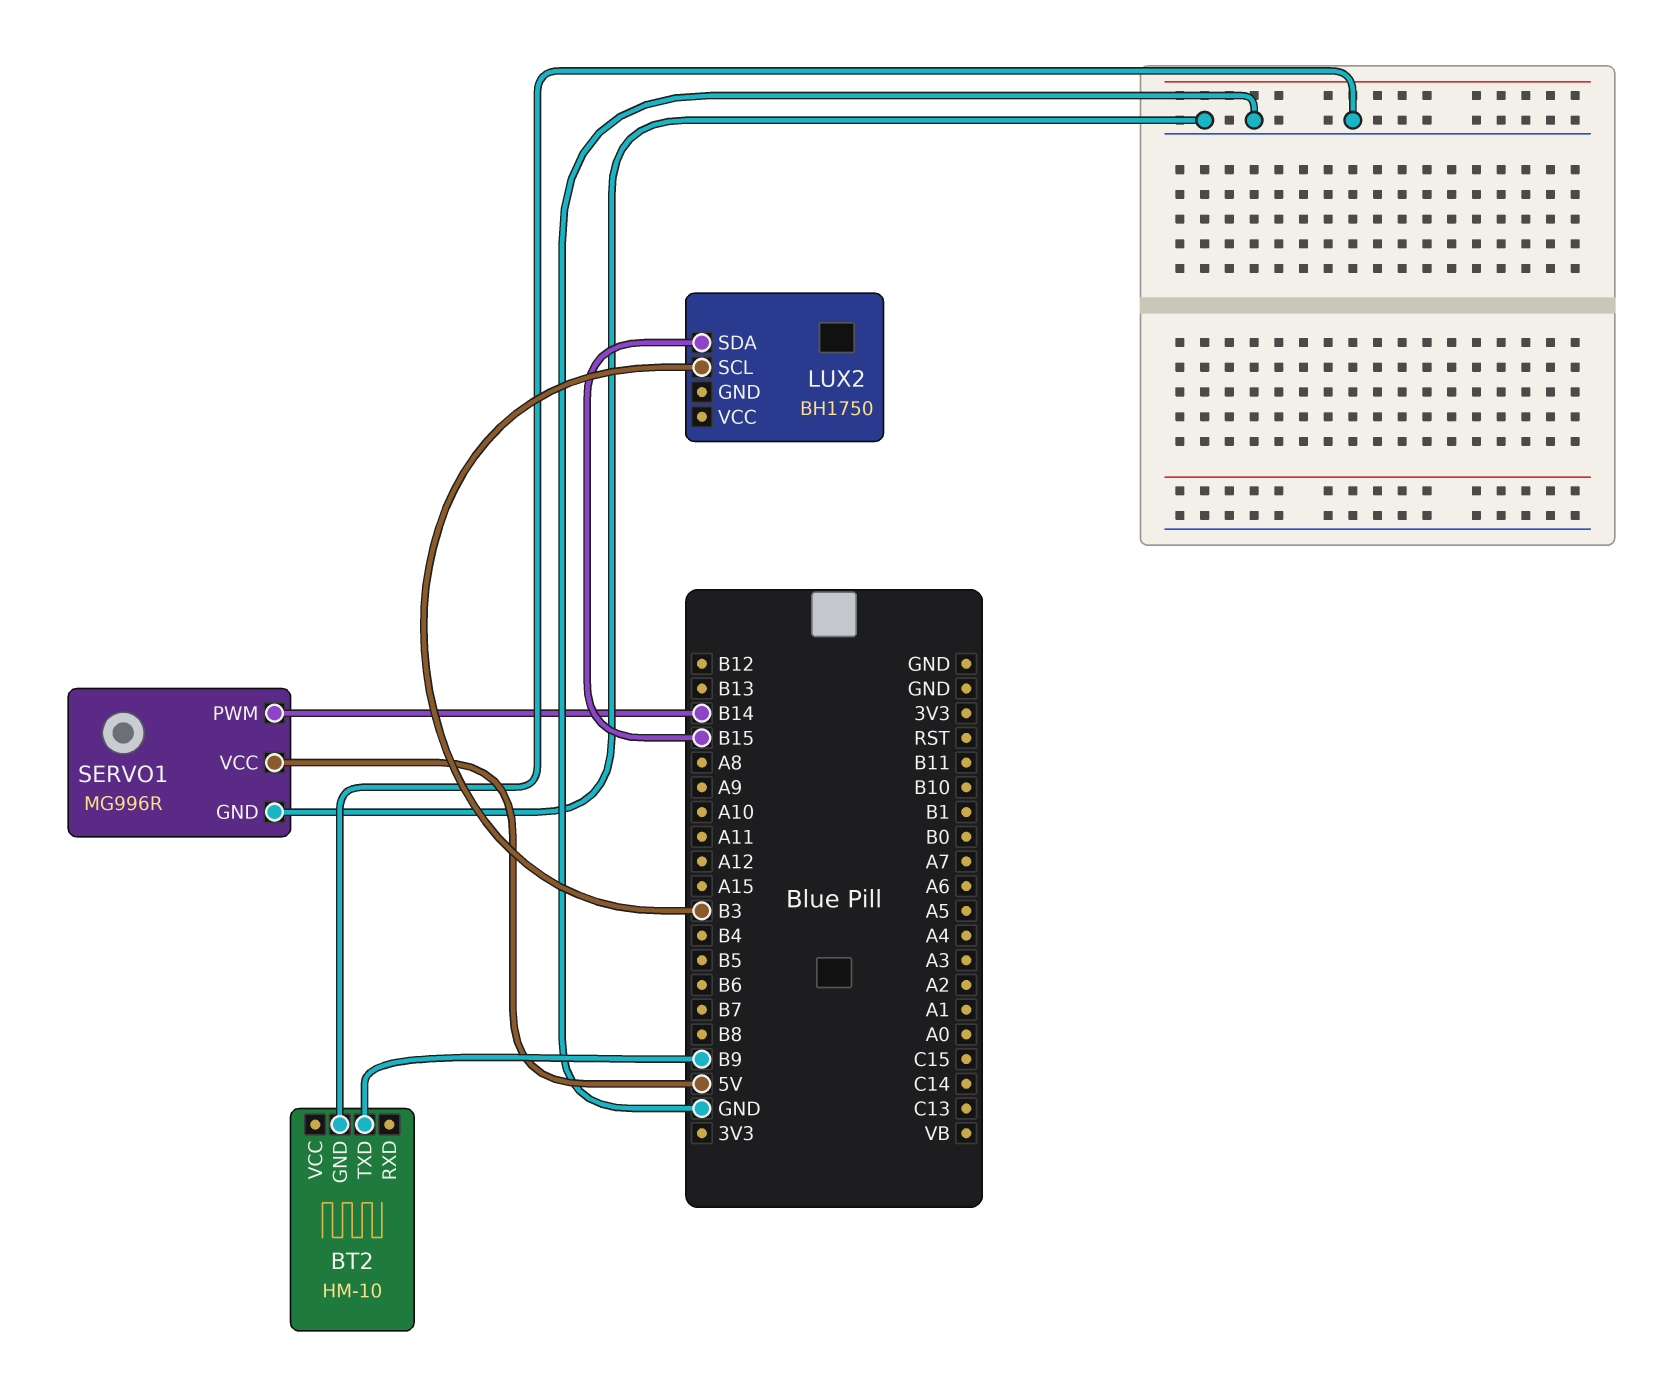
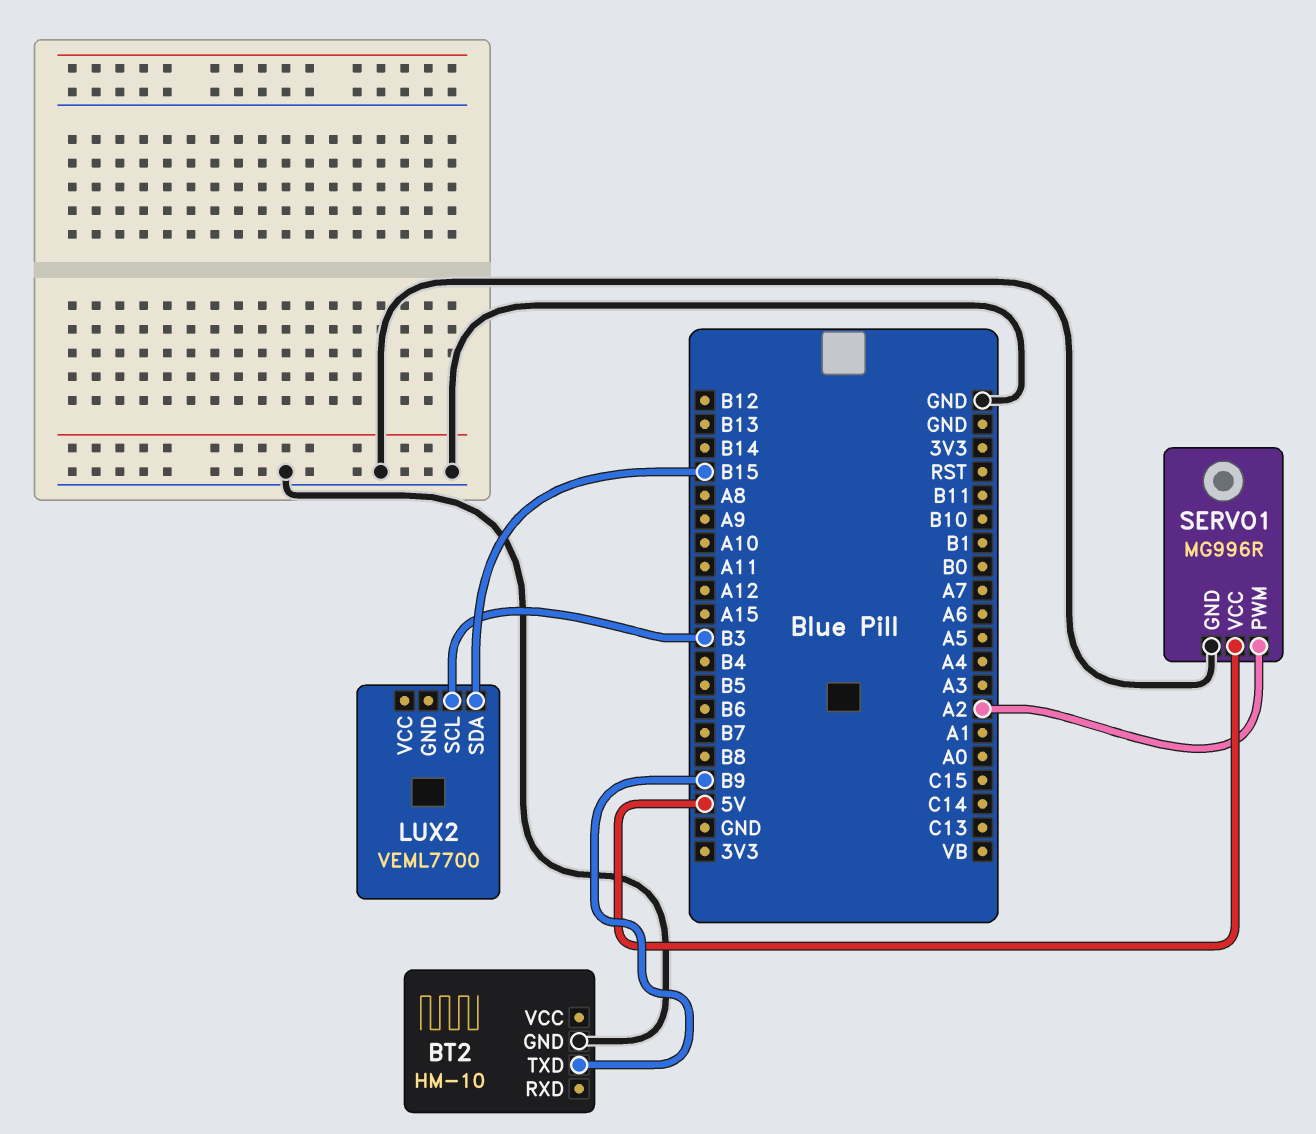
LUX2: BH1750 -> VEML7700
SERVO1 pin PWM: B14 -> A2

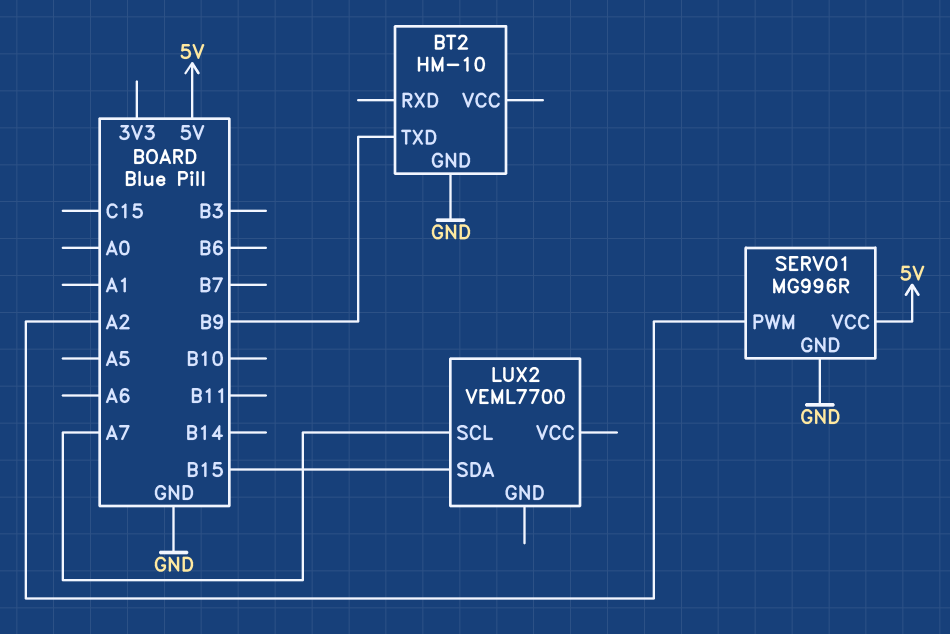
LUX2 pin SCL: B3 -> A7

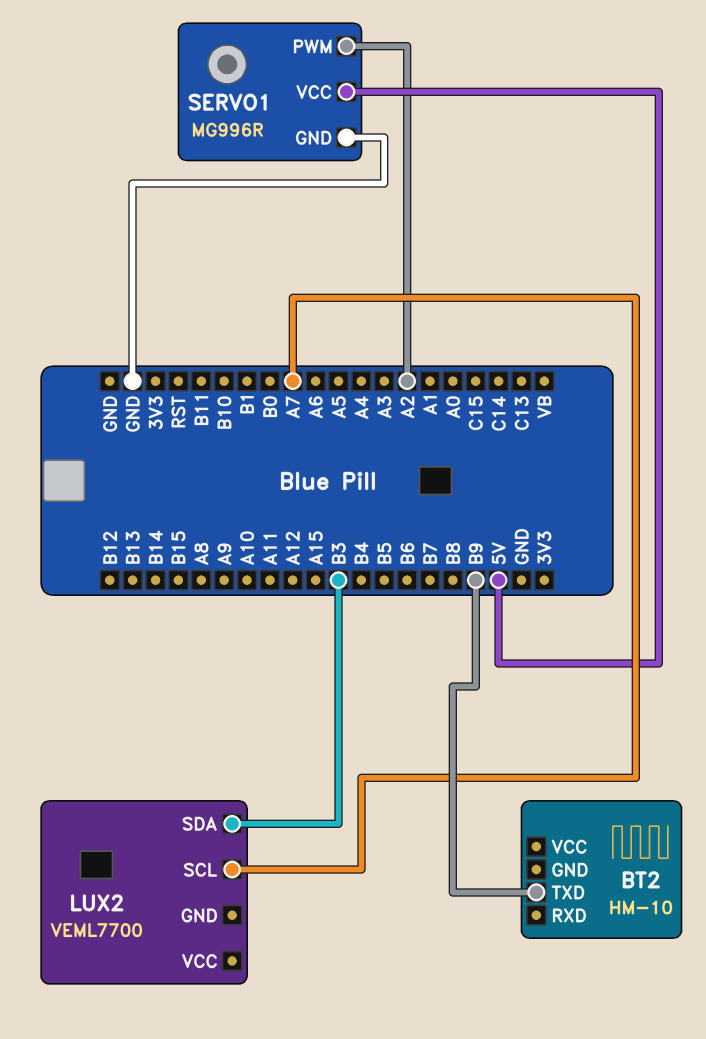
BT2 pin GND: GND -> none
LUX2 pin SDA: B15 -> B3

